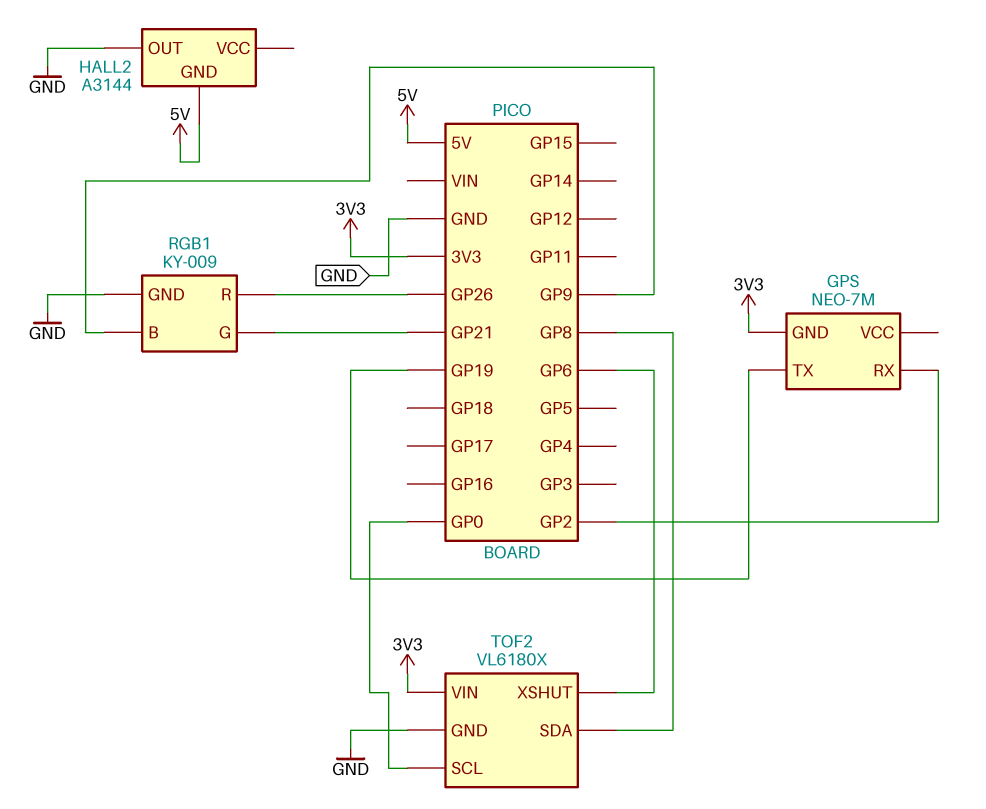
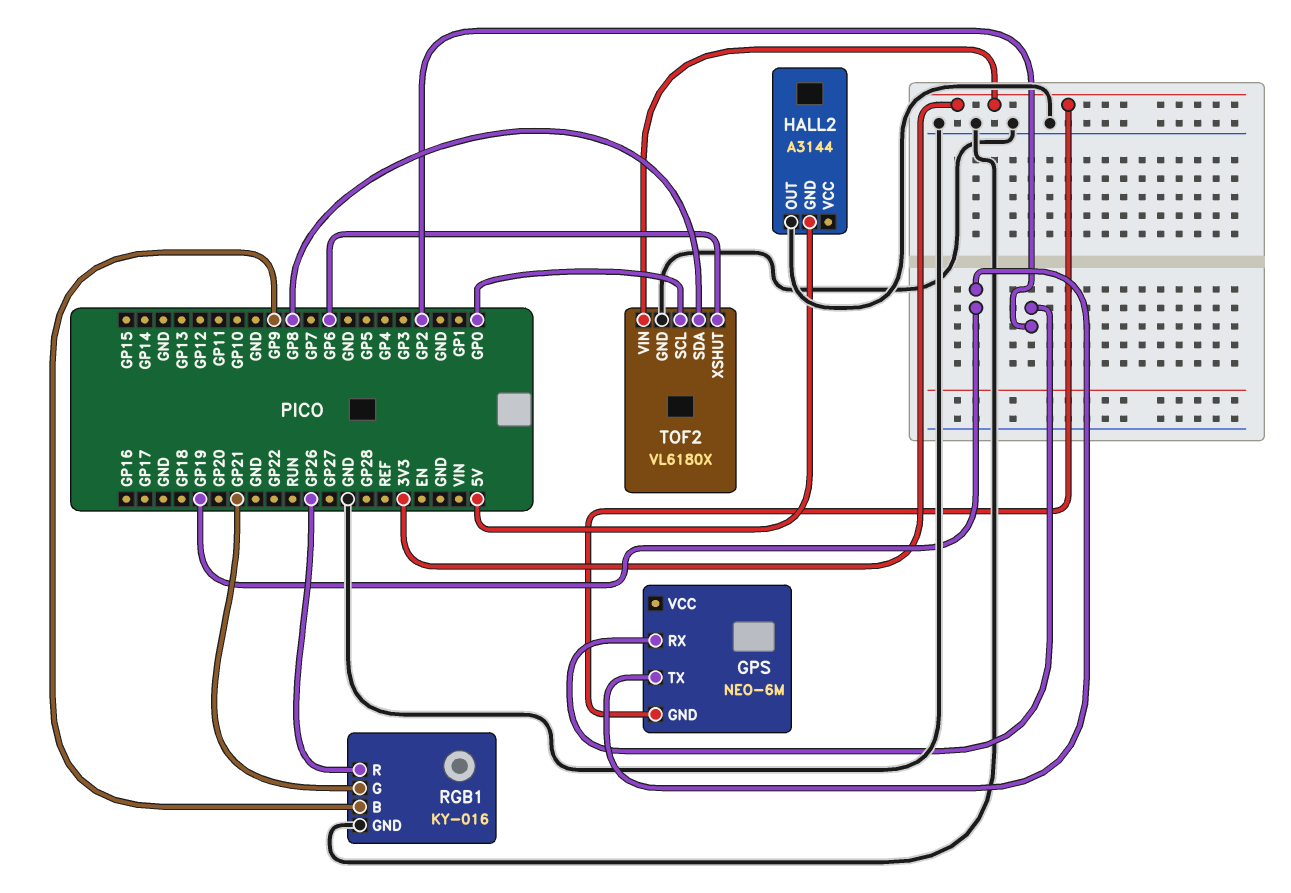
GPS: NEO-7M -> NEO-6M
RGB1: KY-009 -> KY-016

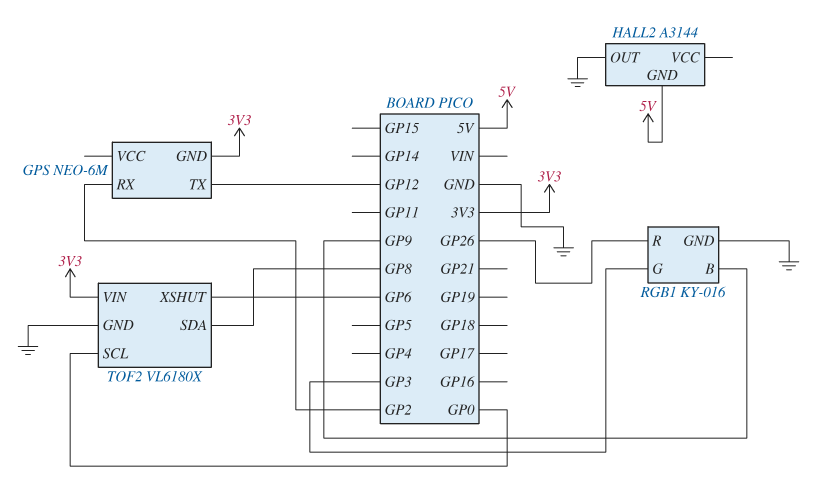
GPS pin TX: GP19 -> GP12
RGB1 pin G: GP21 -> GP3

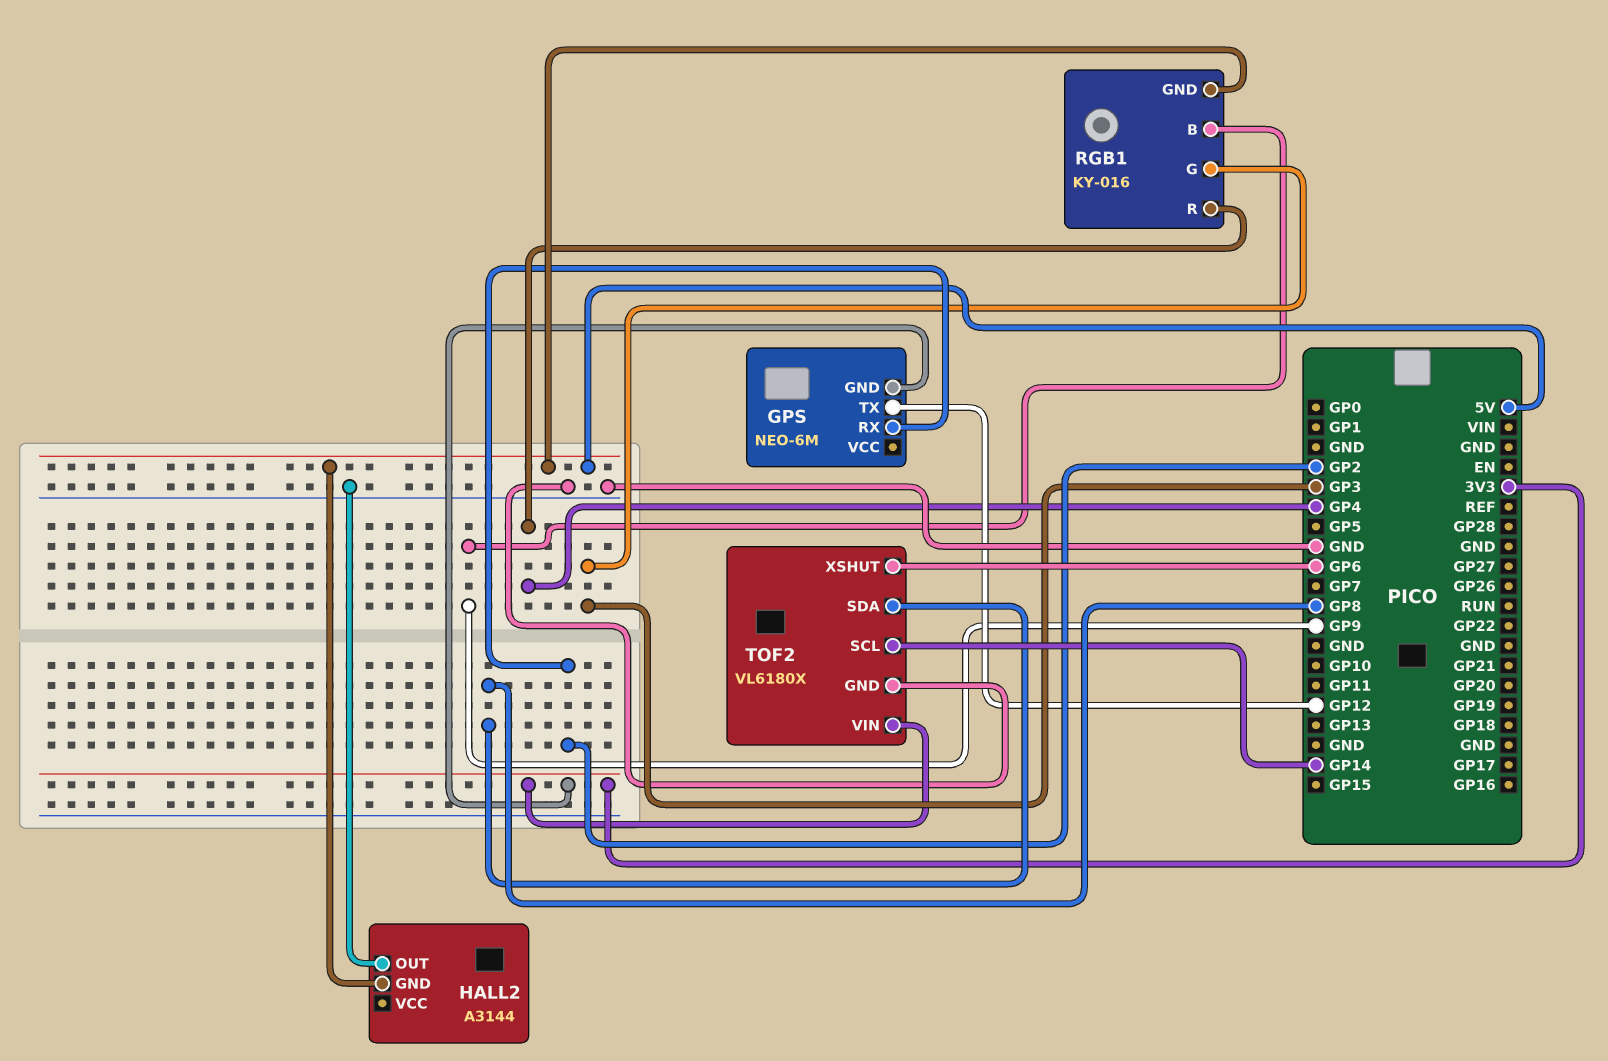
RGB1 pin GND: GND -> 5V
RGB1 pin R: GP26 -> GP4
TOF2 pin SCL: GP0 -> GP14

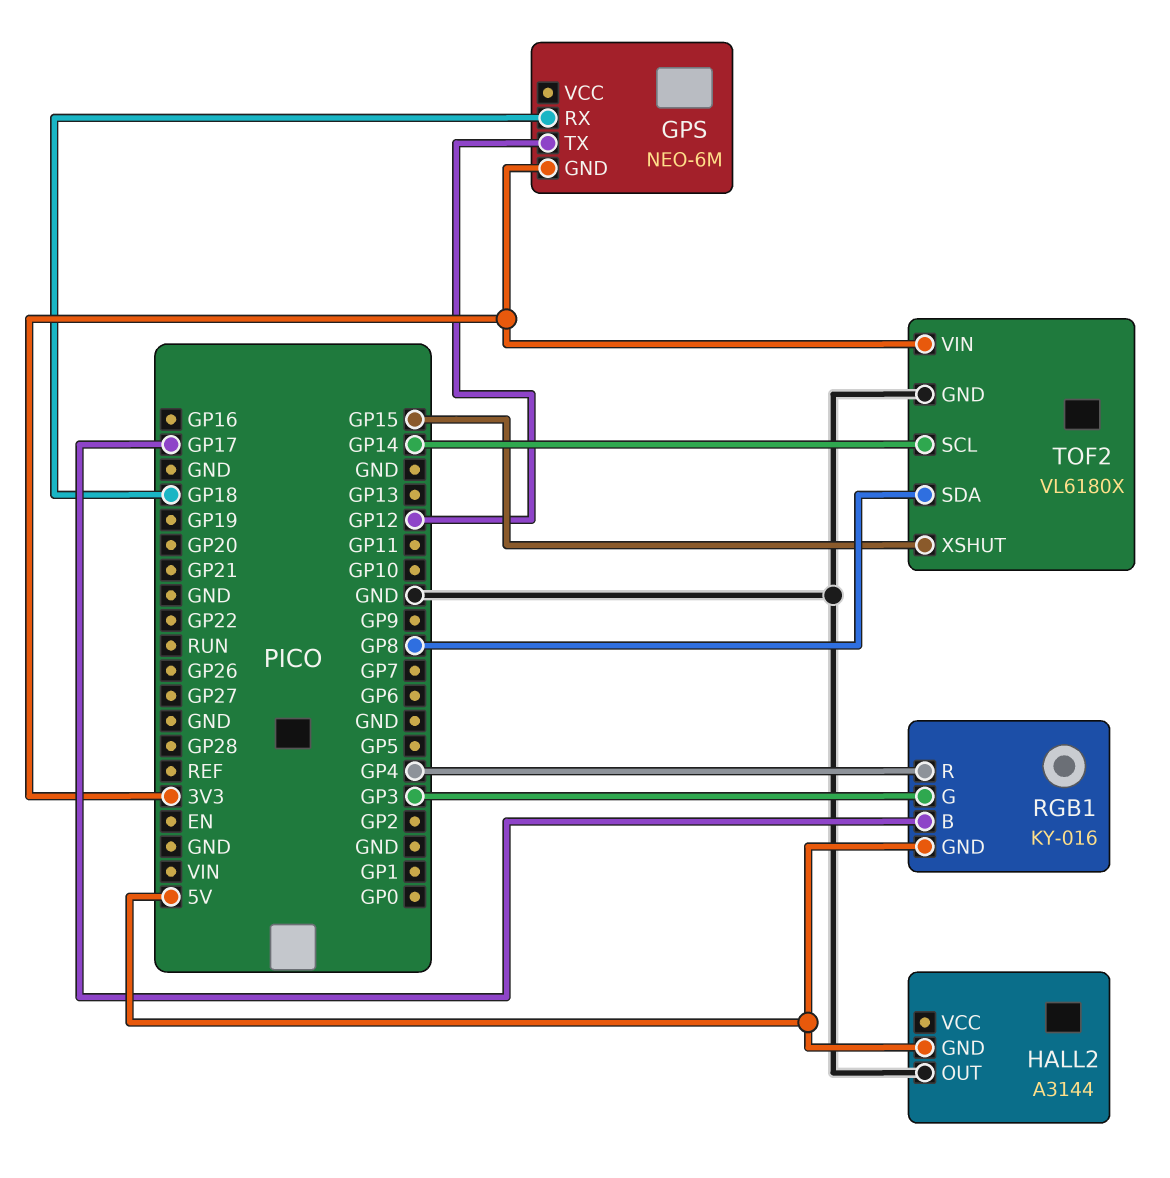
GPS pin RX: GP2 -> GP18
RGB1 pin B: GP9 -> GP17
TOF2 pin XSHUT: GP6 -> GP15

